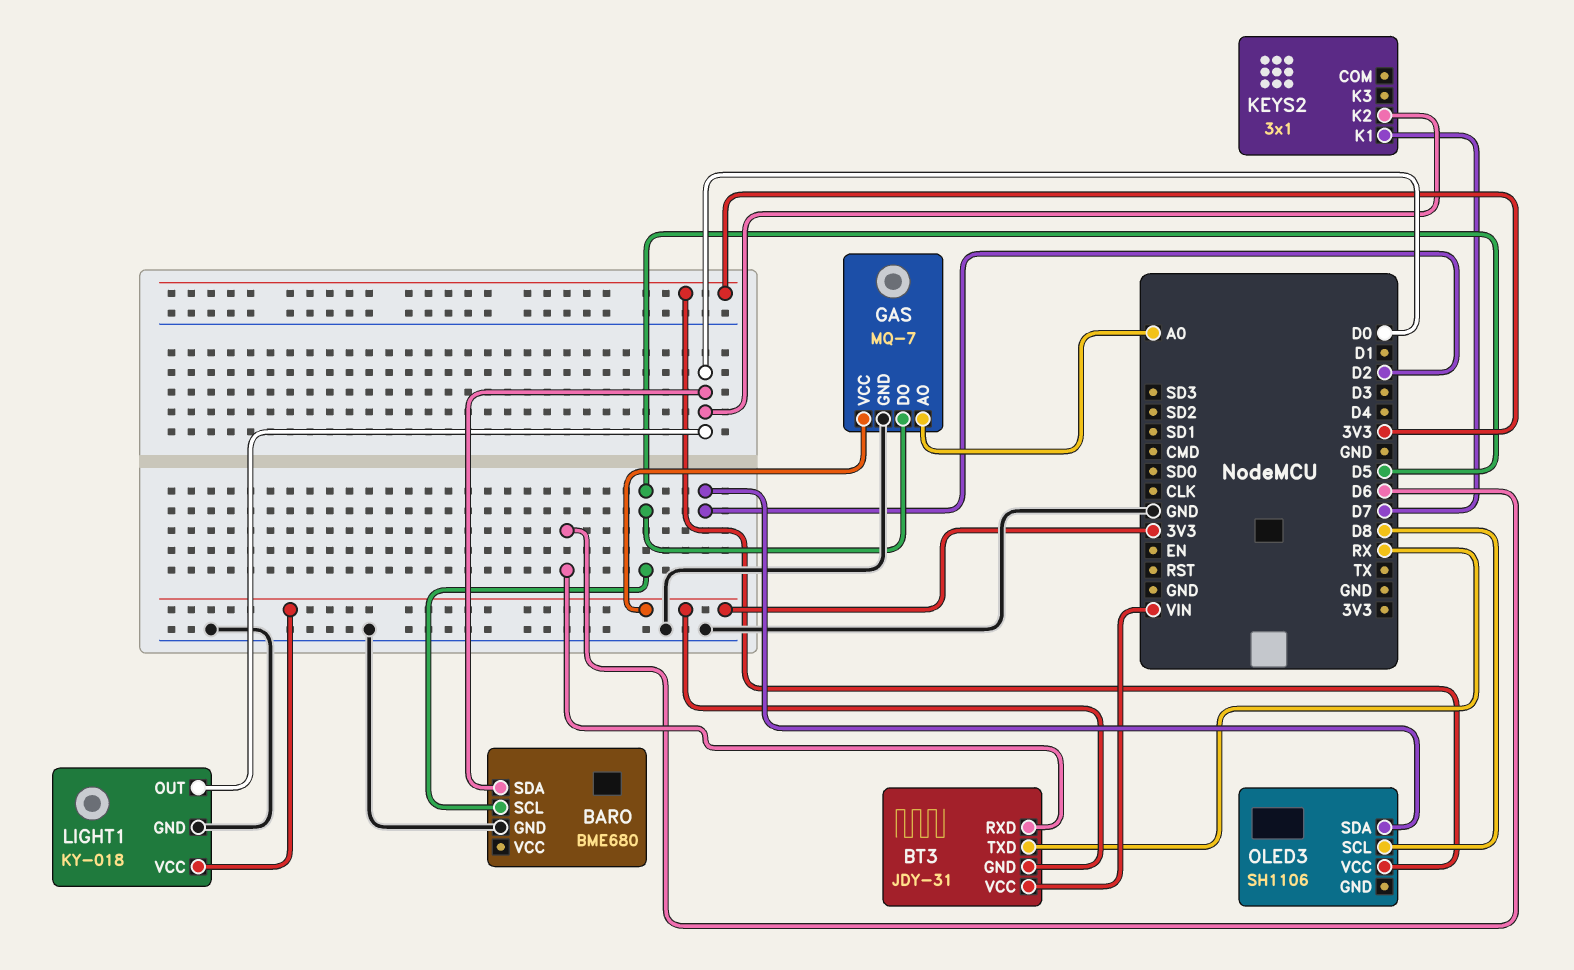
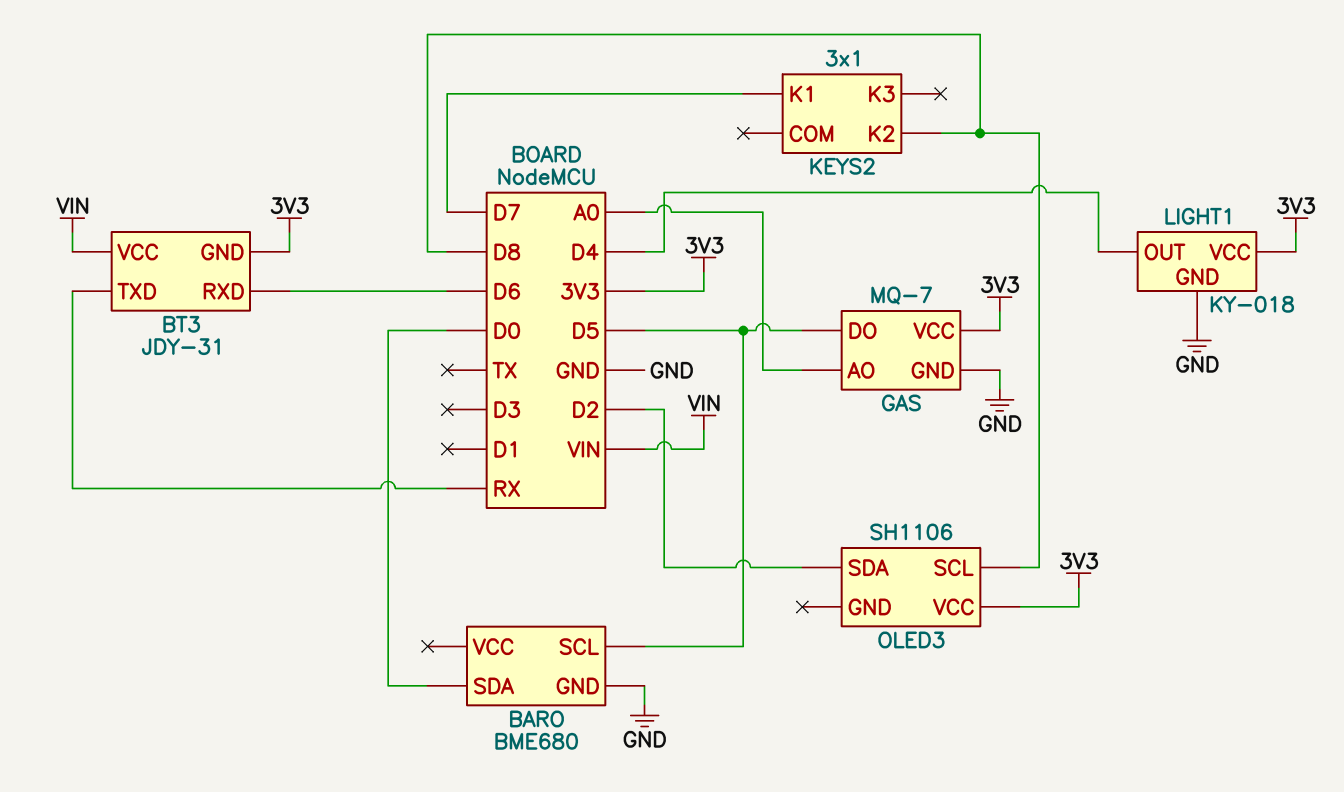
KEYS2 pin K2: D0 -> D8
LIGHT1 pin OUT: D0 -> D4

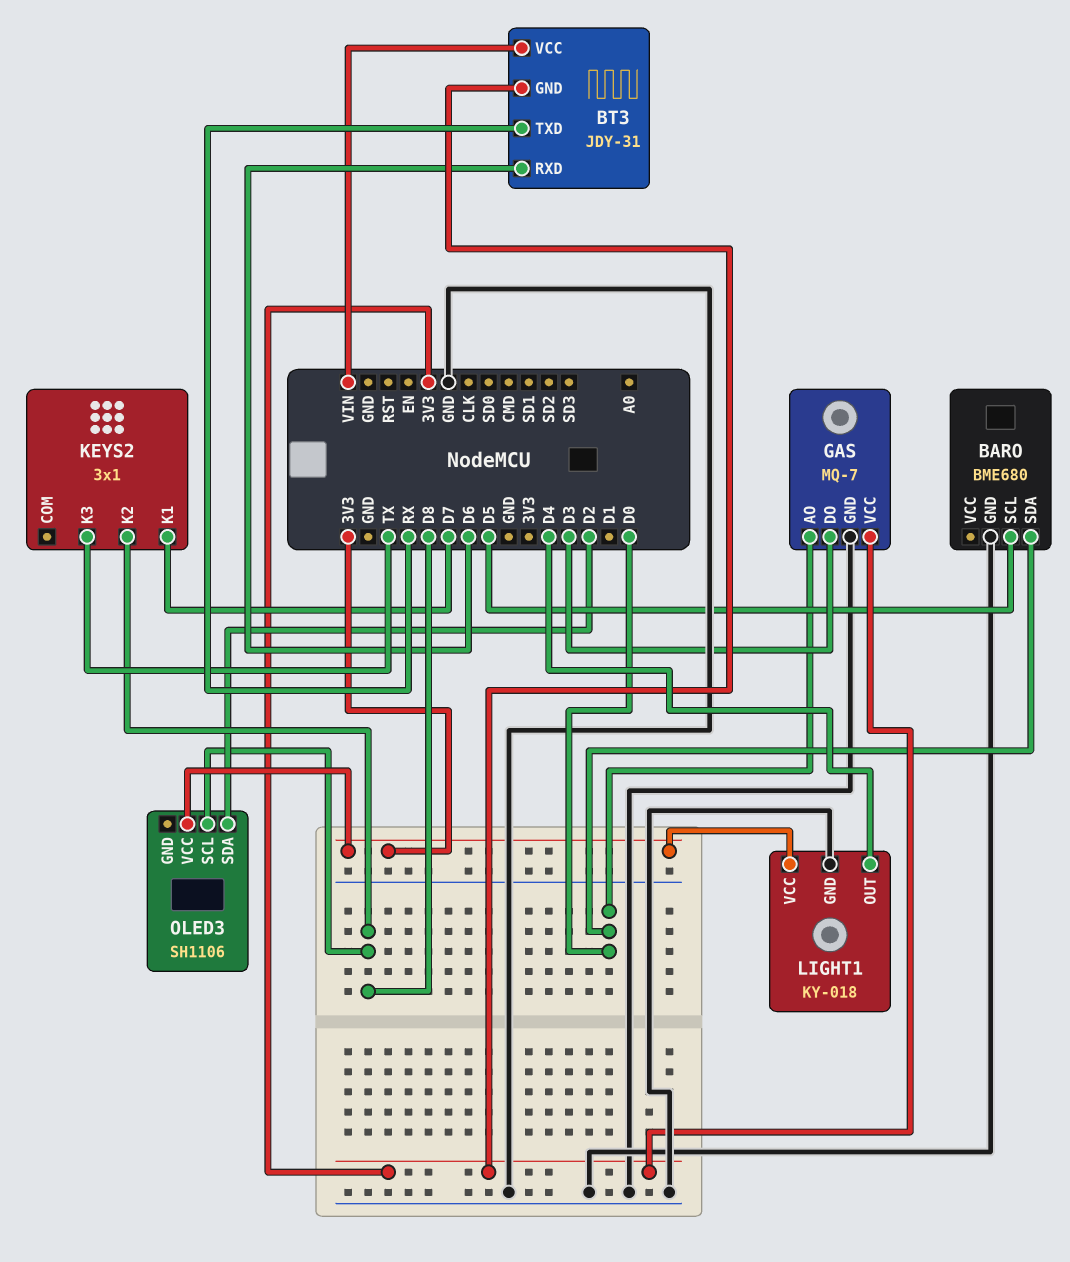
GAS pin AO: A0 -> D0
GAS pin DO: D5 -> D3
KEYS2 pin K3: none -> TX

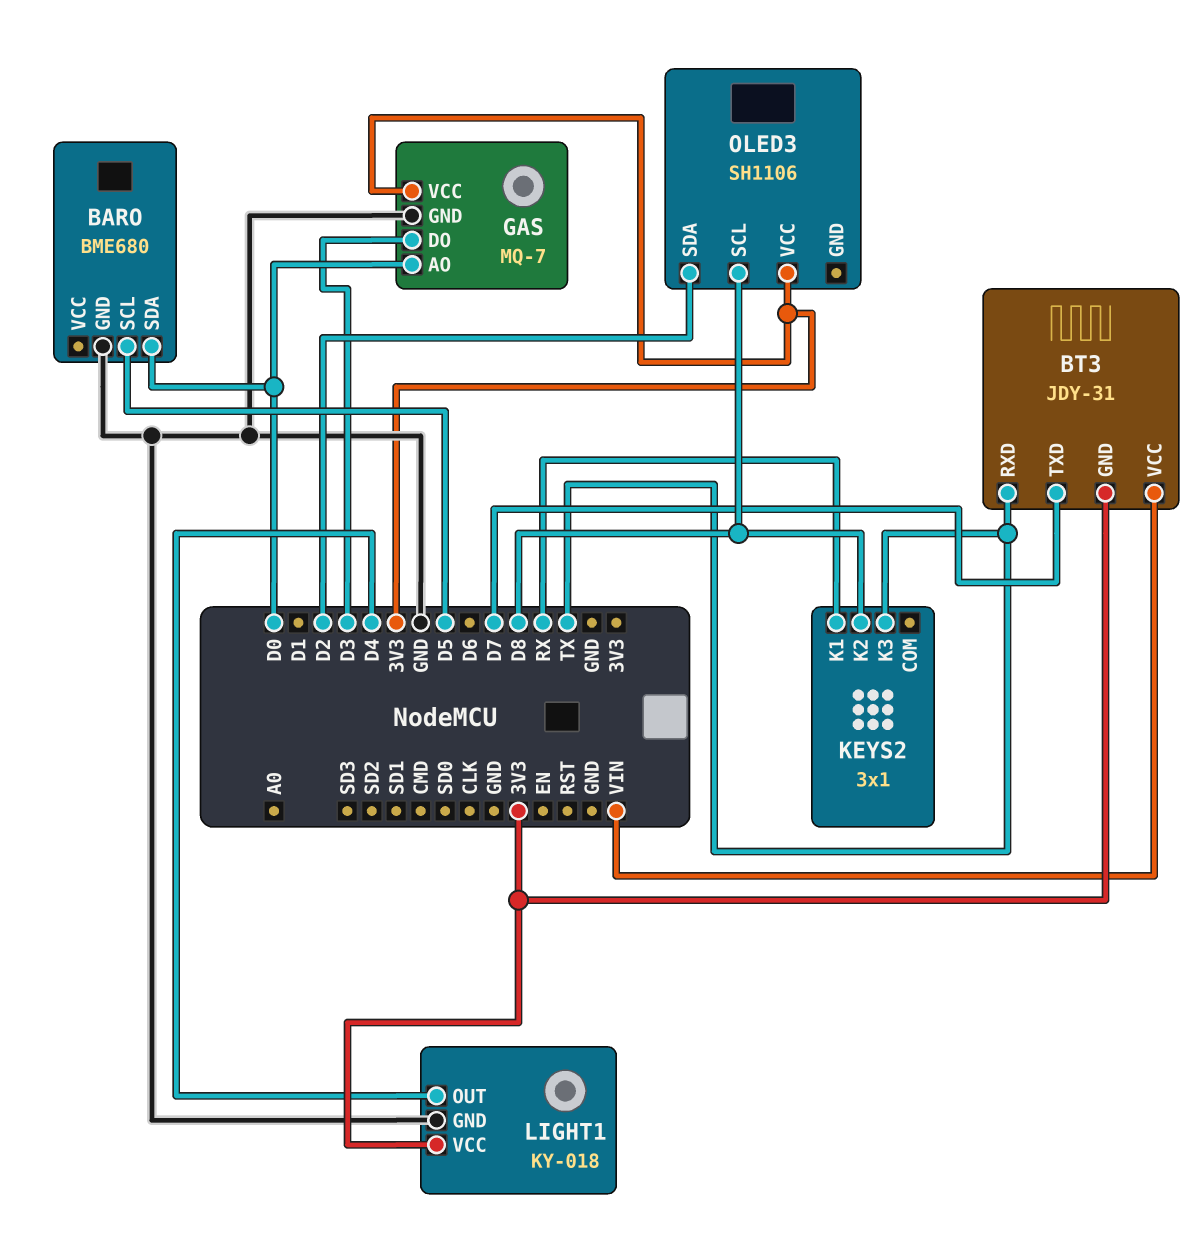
BT3 pin RXD: D6 -> TX
BT3 pin TXD: RX -> D7
KEYS2 pin K1: D7 -> RX

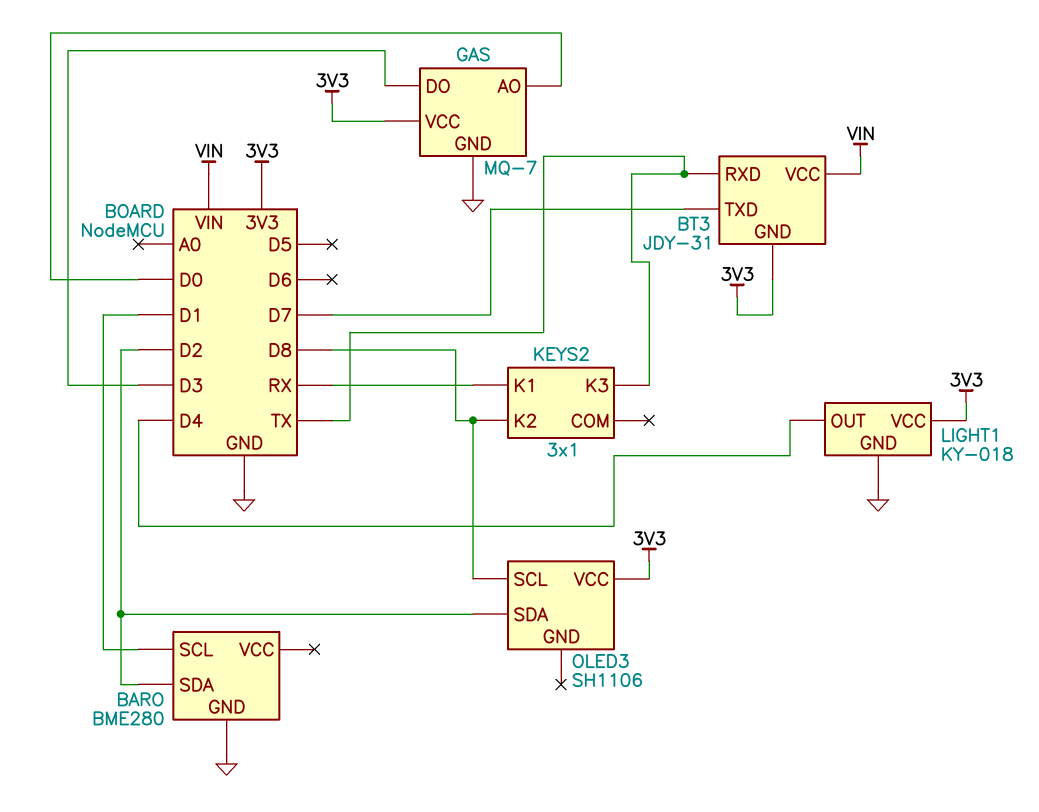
BARO: BME680 -> BME280
BARO pin SCL: D5 -> D1
BARO pin SDA: D0 -> D2

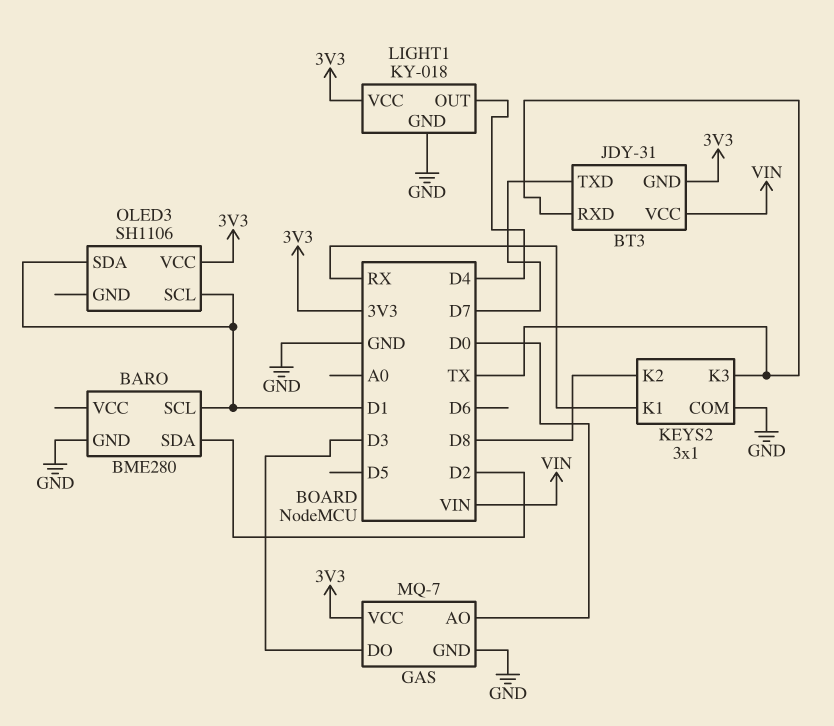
KEYS2 pin COM: none -> GND
OLED3 pin SCL: D8 -> D1
OLED3 pin SDA: D2 -> D1

